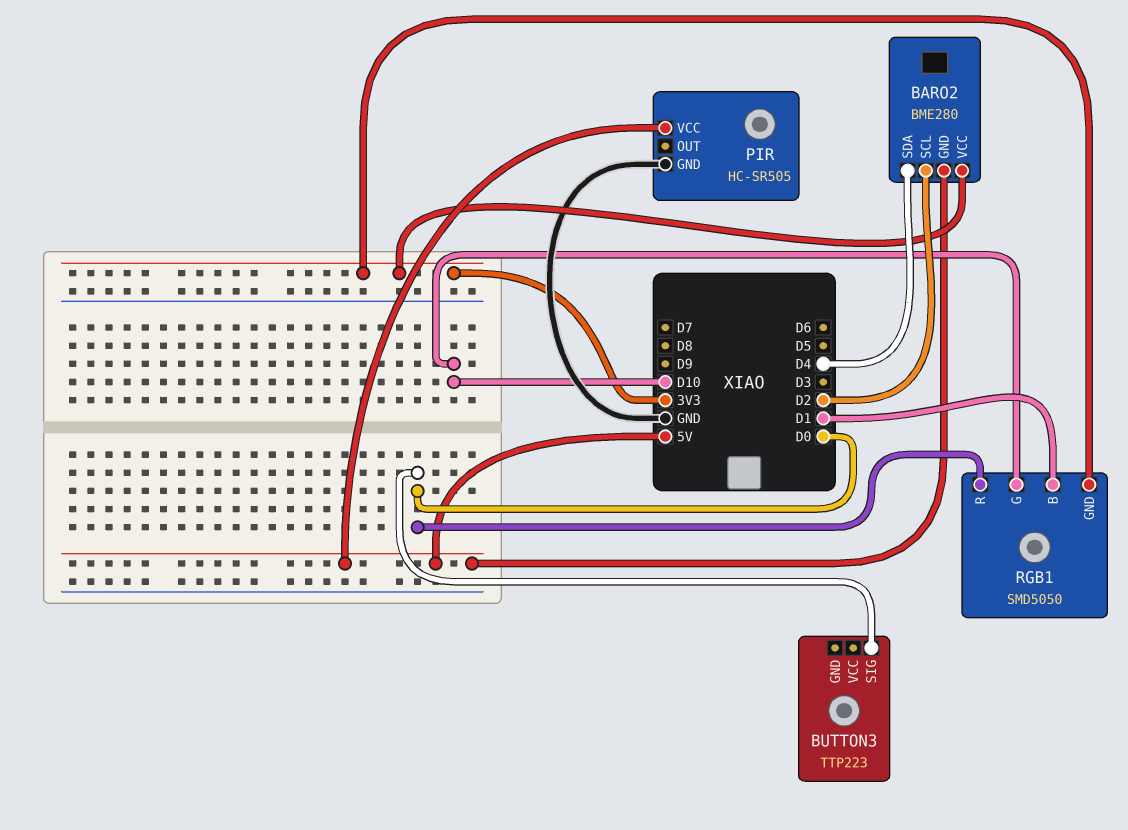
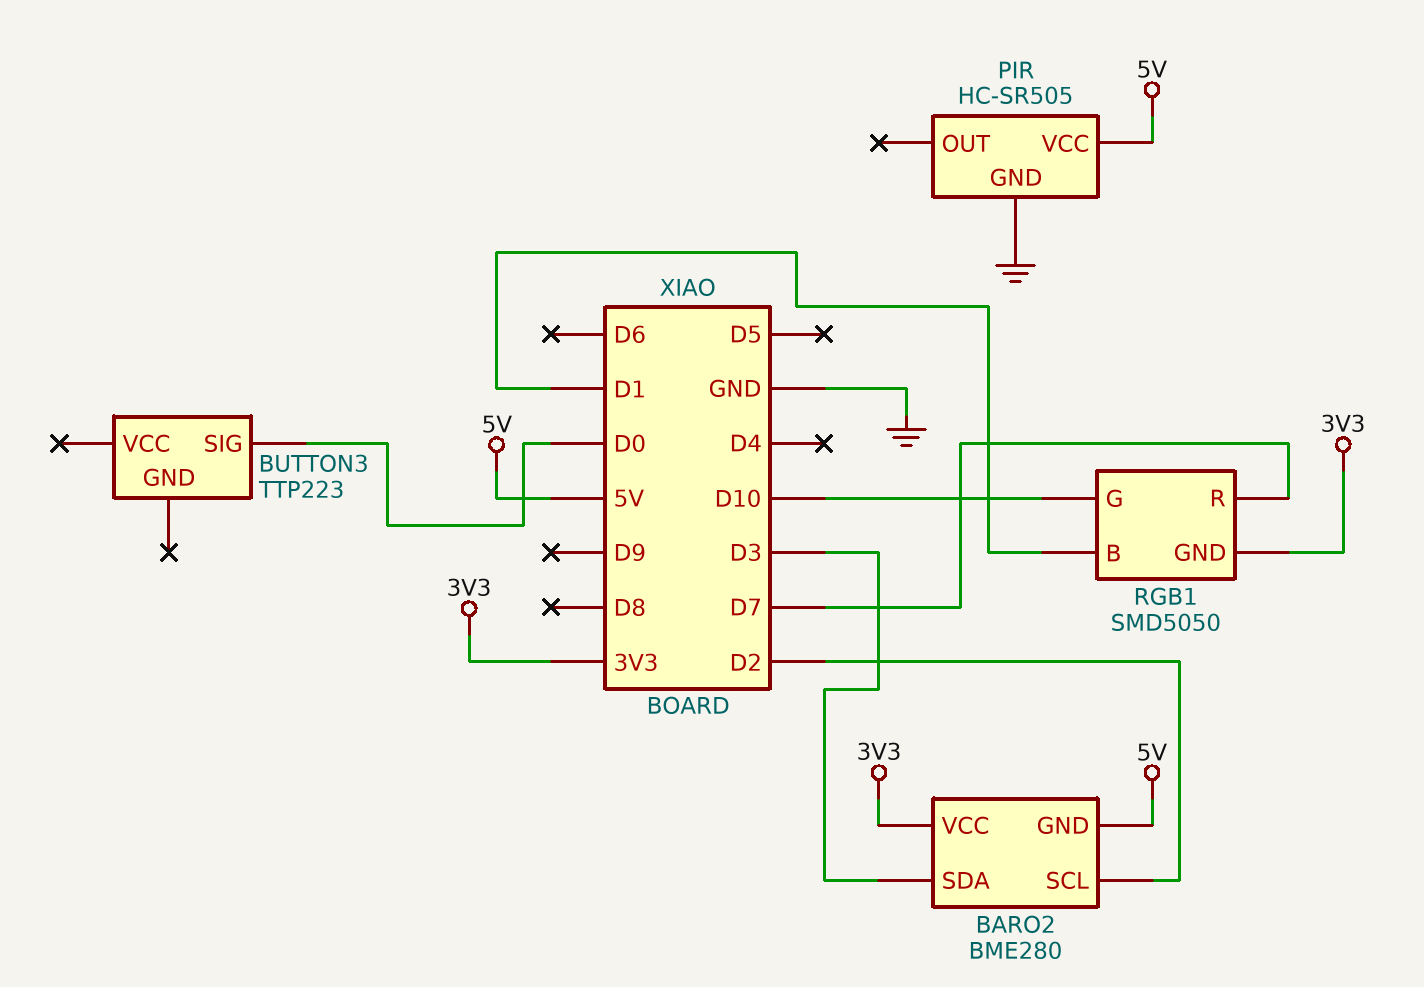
BARO2 pin SDA: D4 -> D3
RGB1 pin R: D0 -> D7

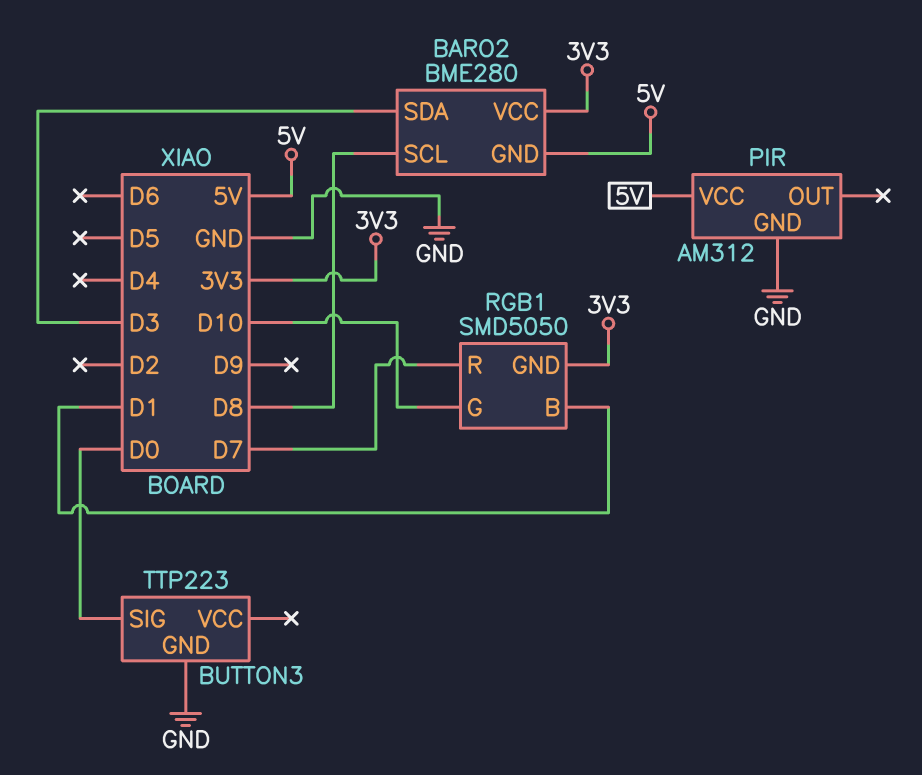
BARO2 pin SCL: D2 -> D8
BUTTON3 pin GND: none -> GND
PIR: HC-SR505 -> AM312

